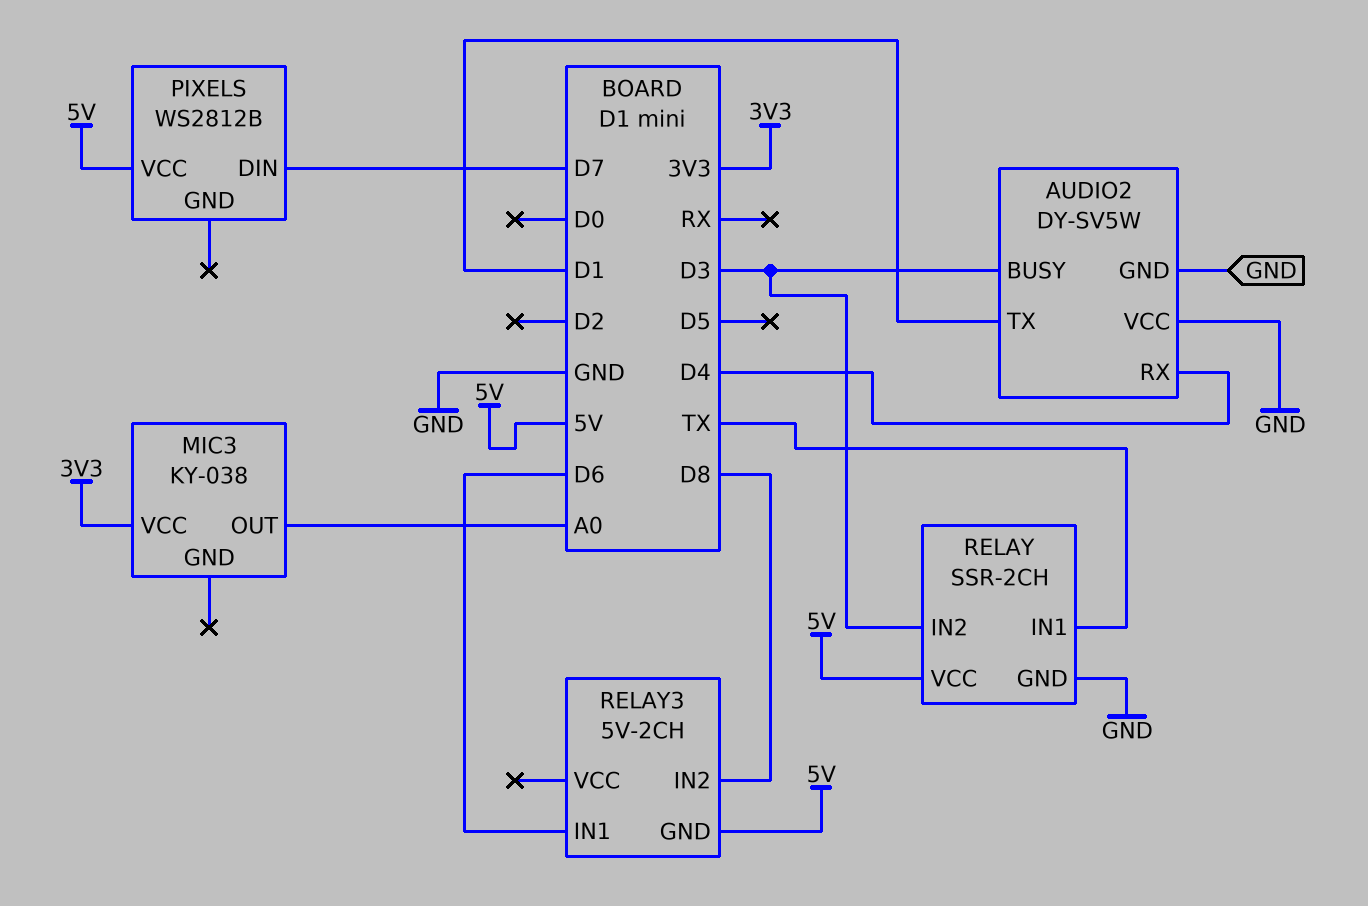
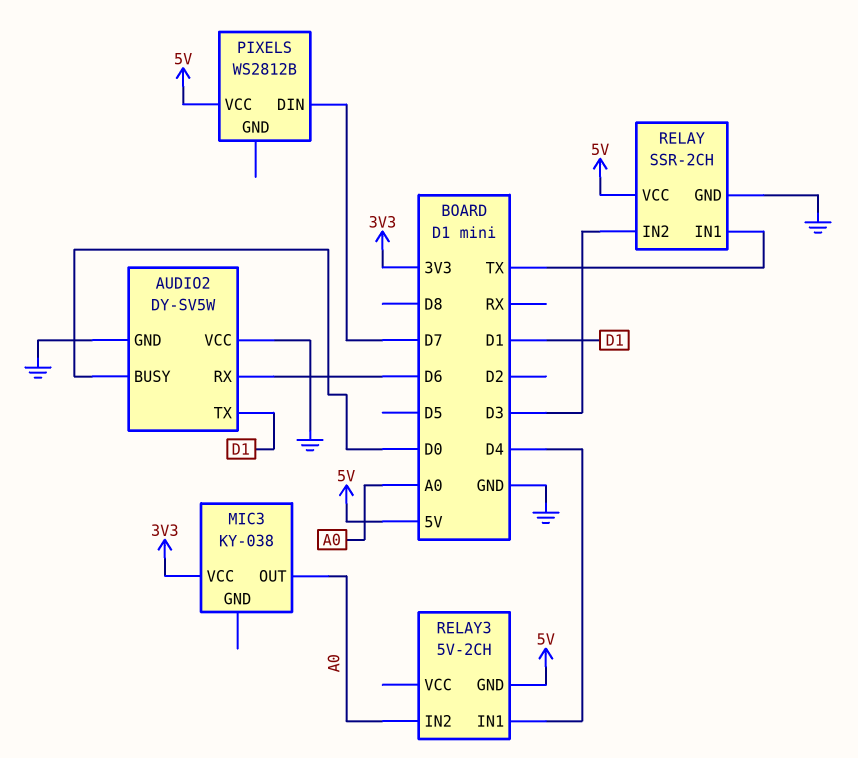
AUDIO2 pin BUSY: D3 -> D0
AUDIO2 pin RX: D4 -> D6
RELAY3 pin IN1: D6 -> D4
RELAY3 pin IN2: D8 -> A0

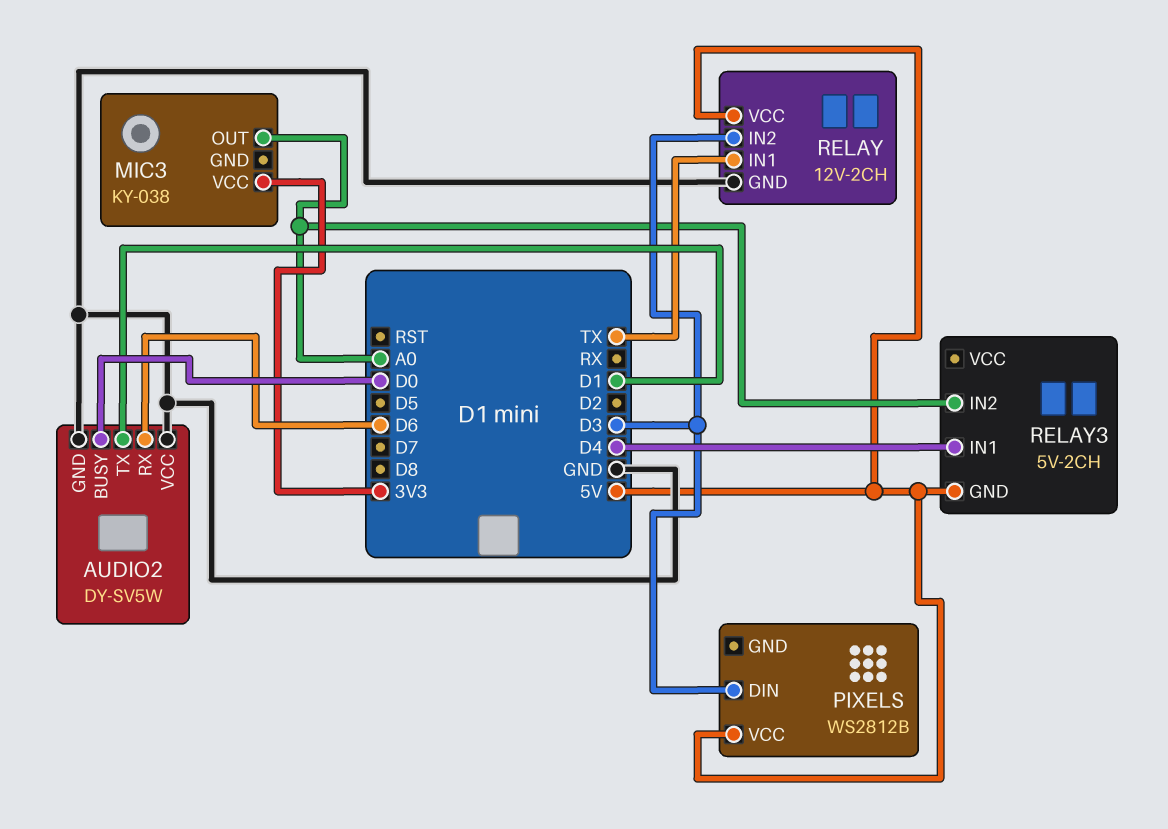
PIXELS pin DIN: D7 -> D3
RELAY: SSR-2CH -> 12V-2CH

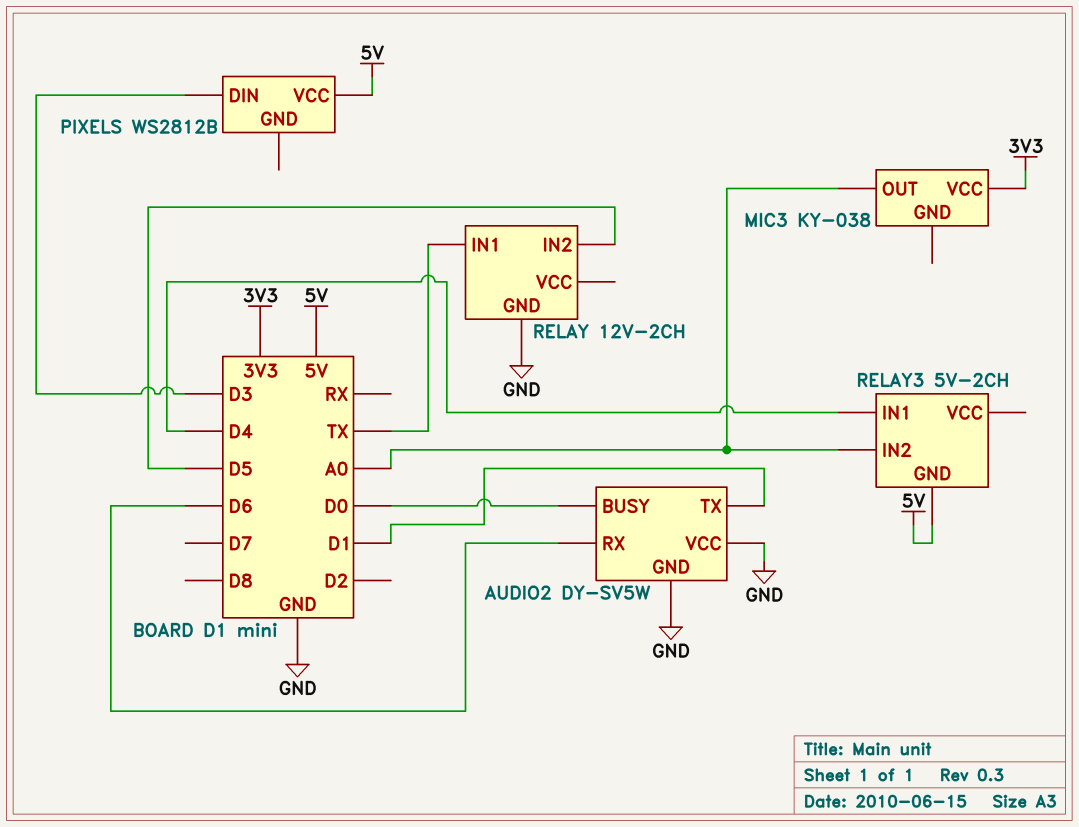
RELAY pin IN2: D3 -> D5
RELAY pin VCC: 5V -> none

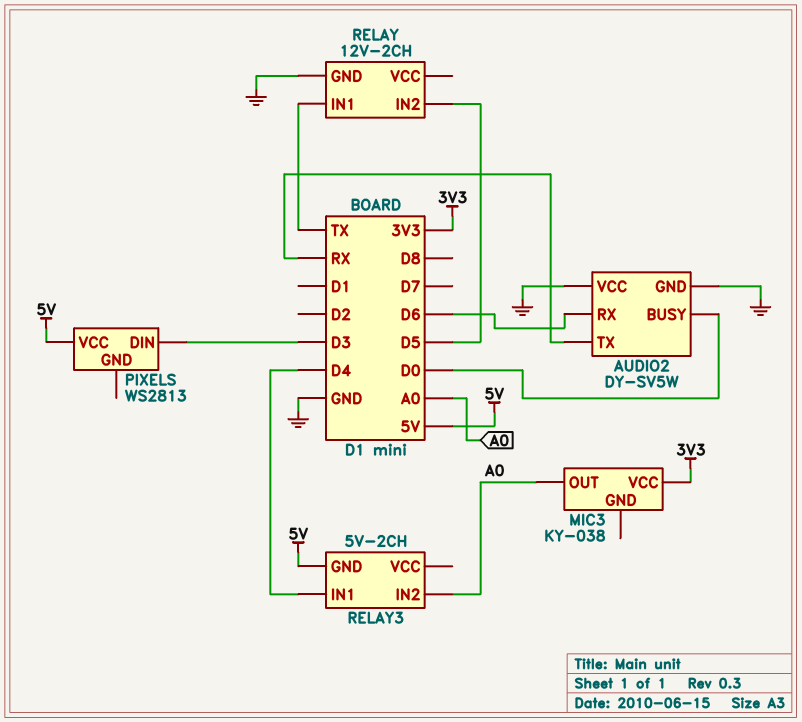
AUDIO2 pin TX: D1 -> RX
PIXELS: WS2812B -> WS2813

